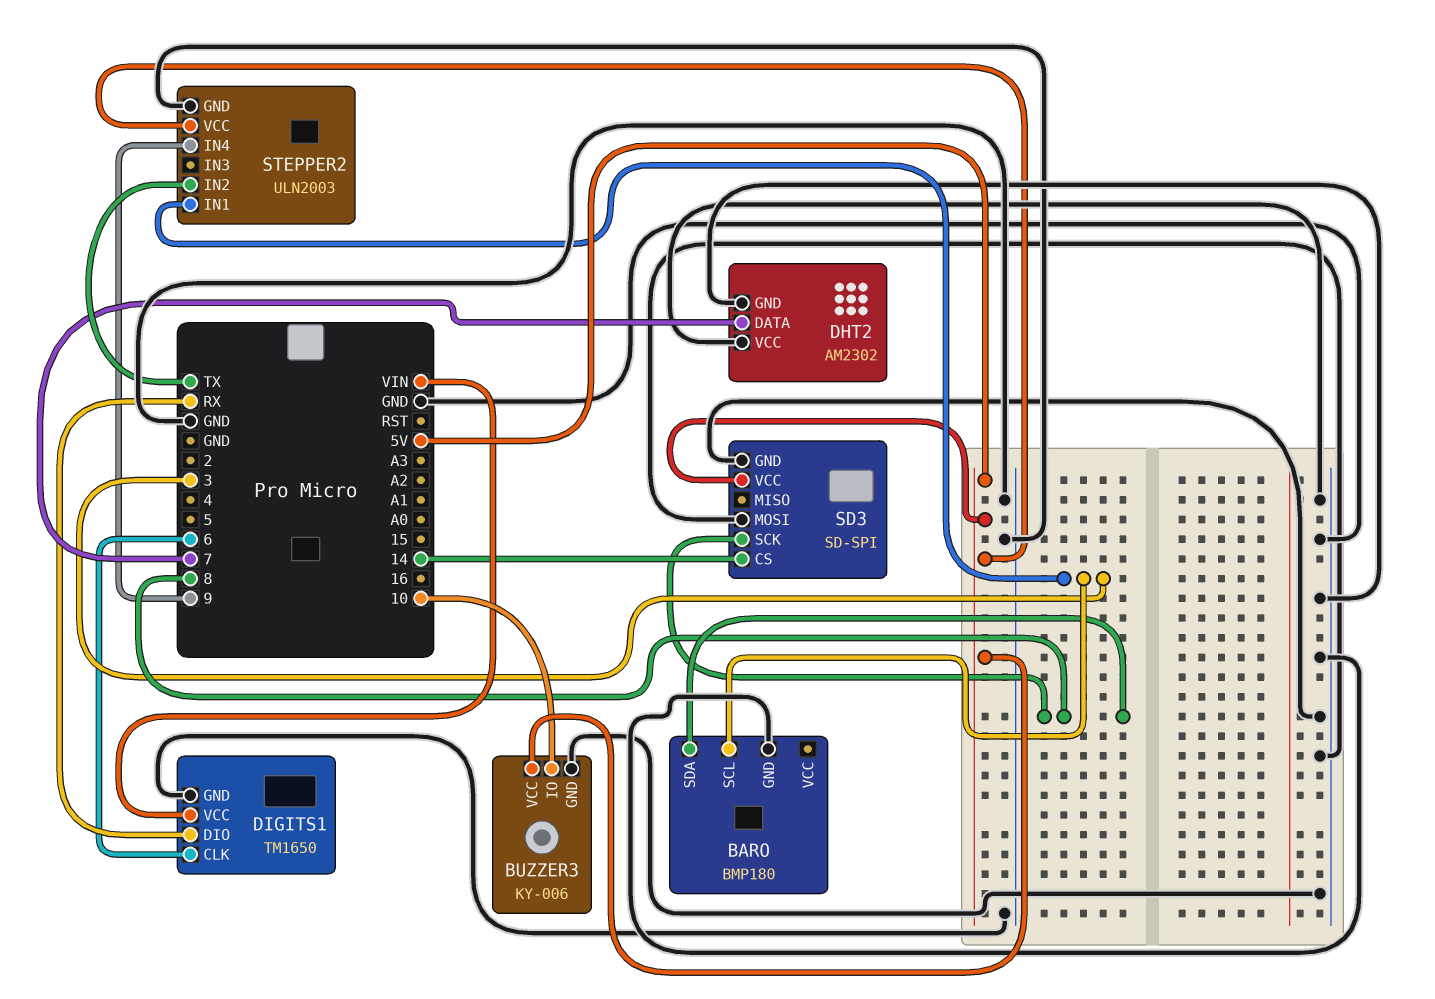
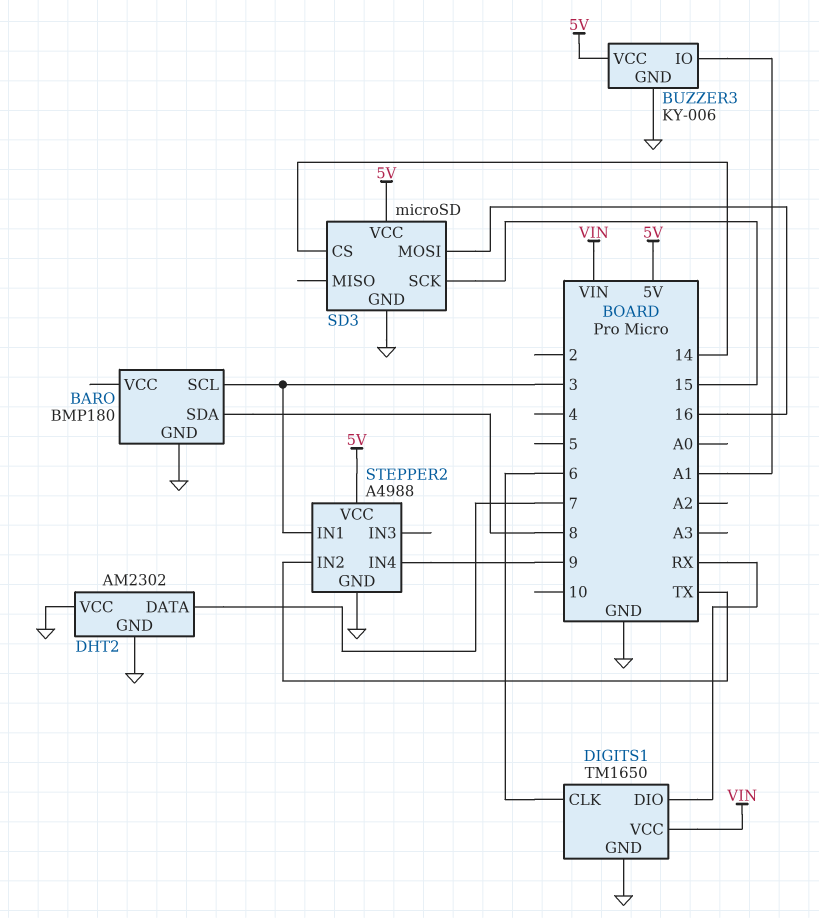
BUZZER3 pin IO: 10 -> A1
SD3: SD-SPI -> microSD
SD3 pin MOSI: GND -> 16
SD3 pin SCK: 8 -> 15
STEPPER2: ULN2003 -> A4988

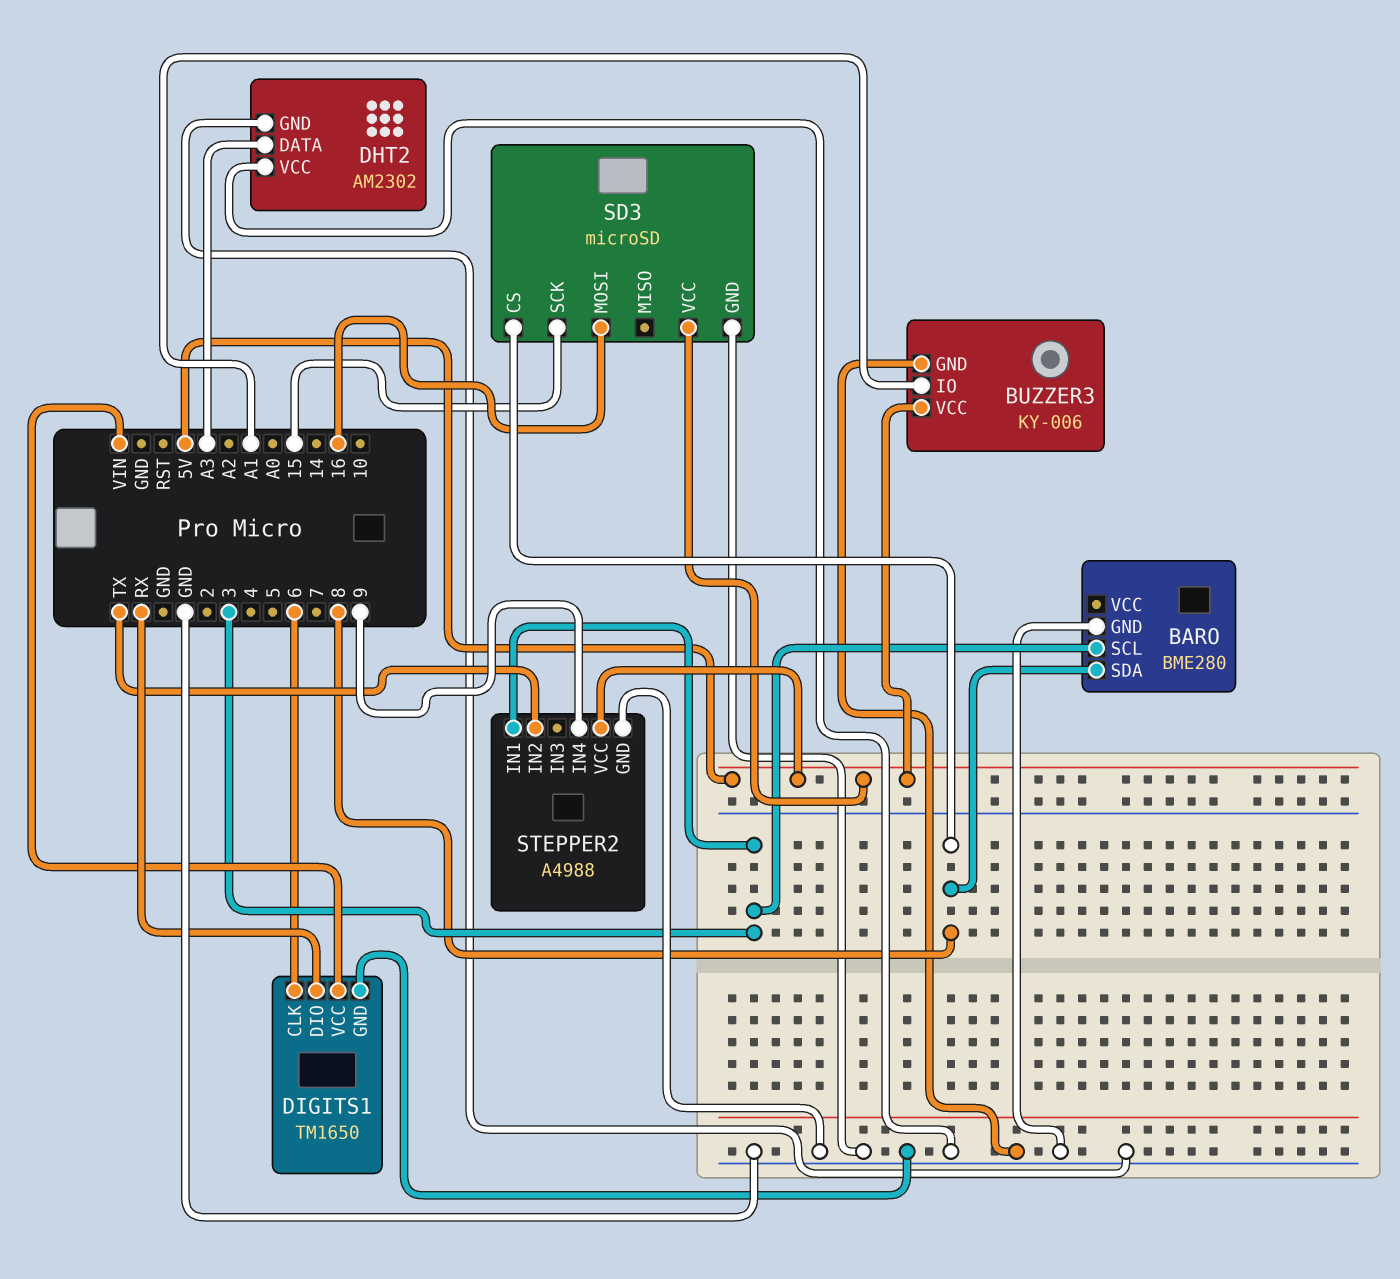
BARO: BMP180 -> BME280
DHT2 pin DATA: 7 -> A3
SD3 pin CS: 14 -> 8

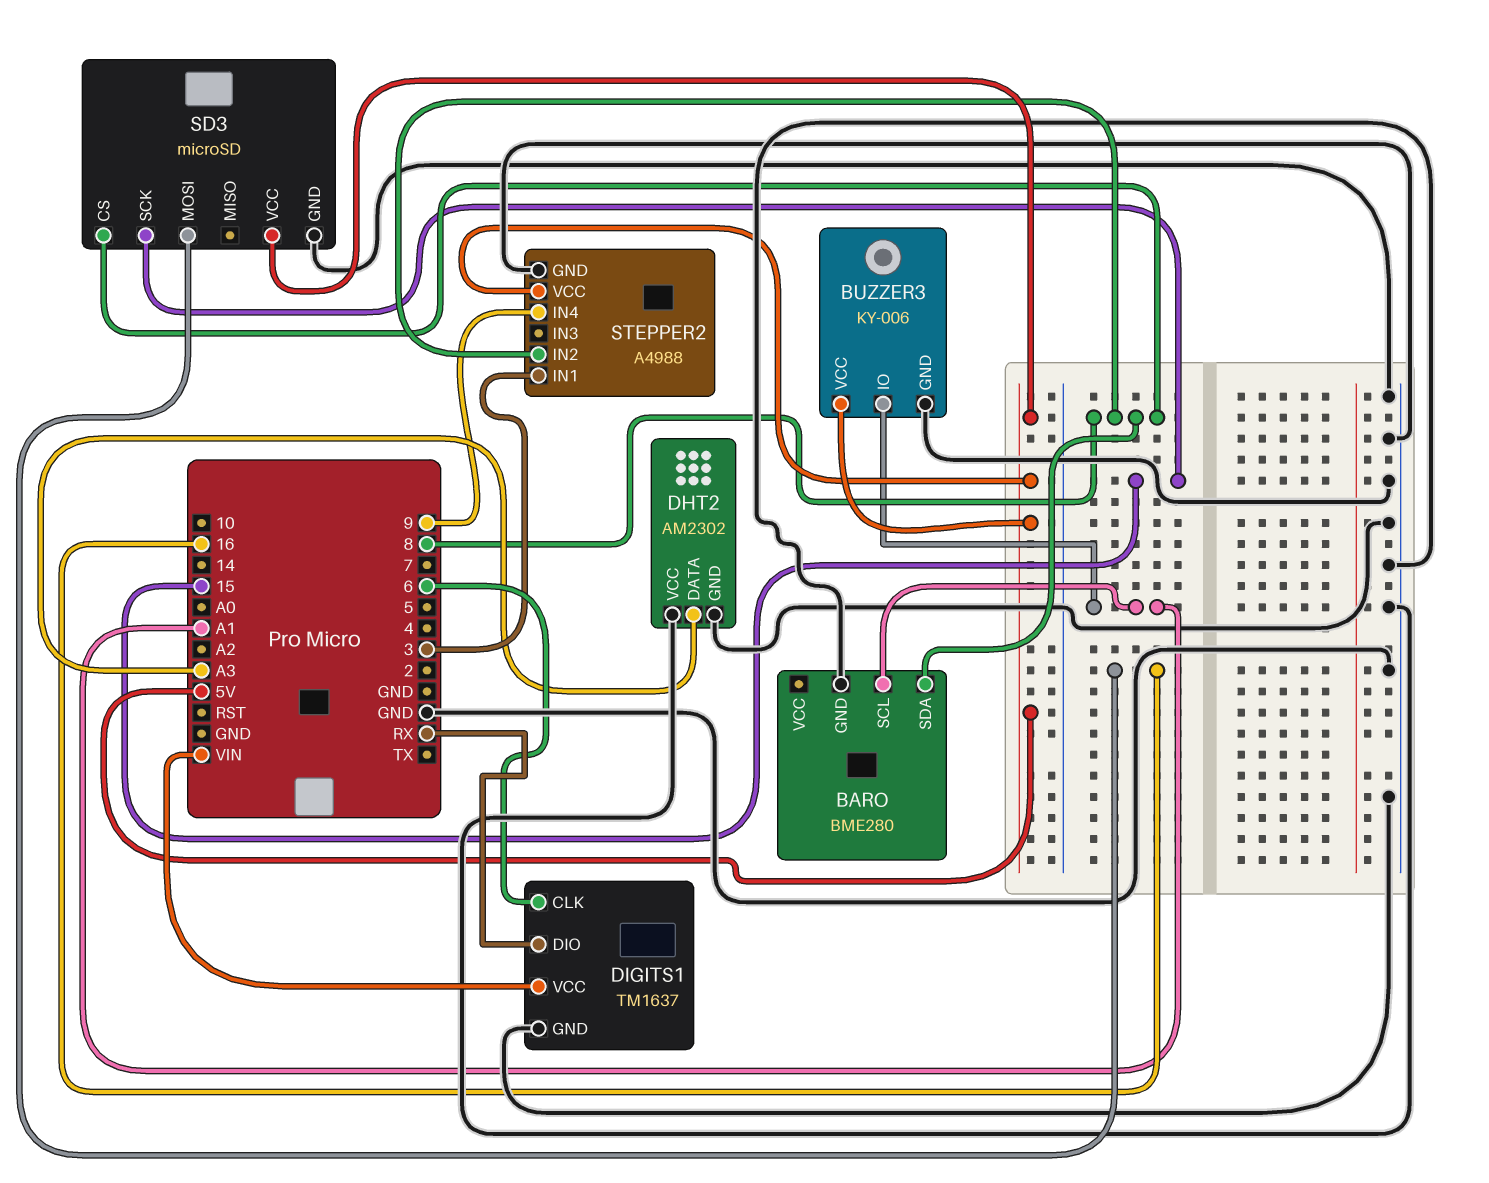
BARO pin SCL: 3 -> A1
DIGITS1: TM1650 -> TM1637
STEPPER2 pin IN2: TX -> 8

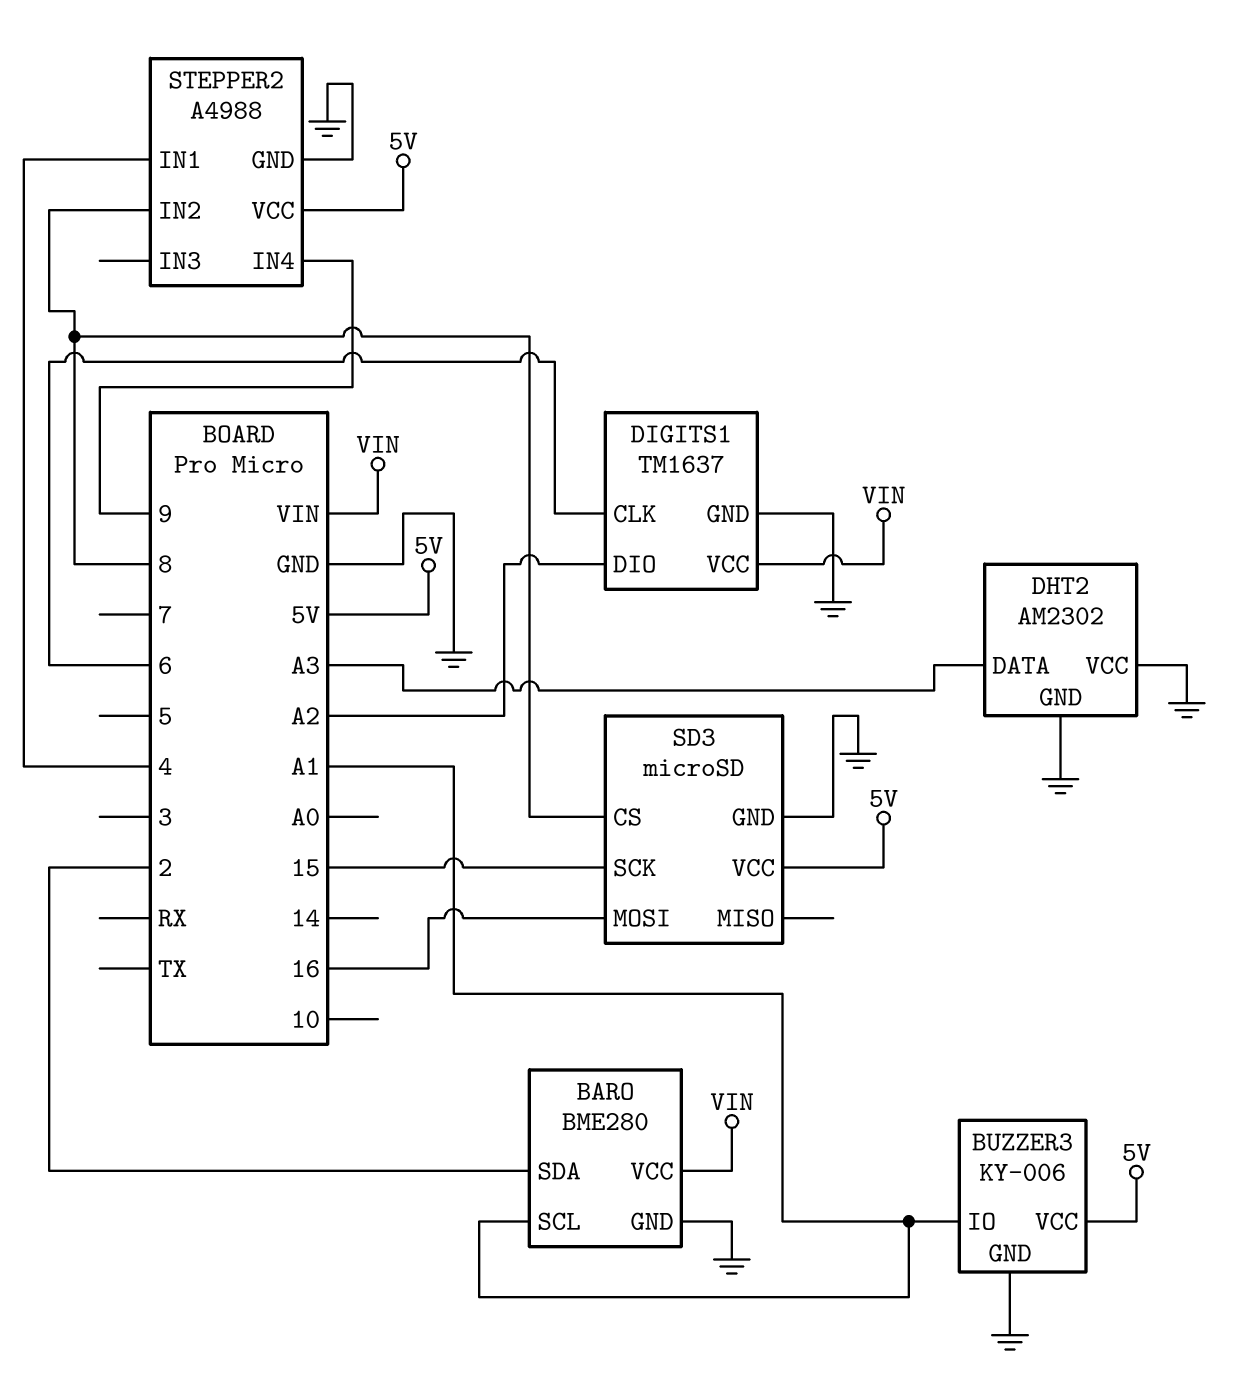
BARO pin SDA: 8 -> 2
BARO pin VCC: none -> VIN
DIGITS1 pin DIO: RX -> A2
STEPPER2 pin IN1: 3 -> 4

